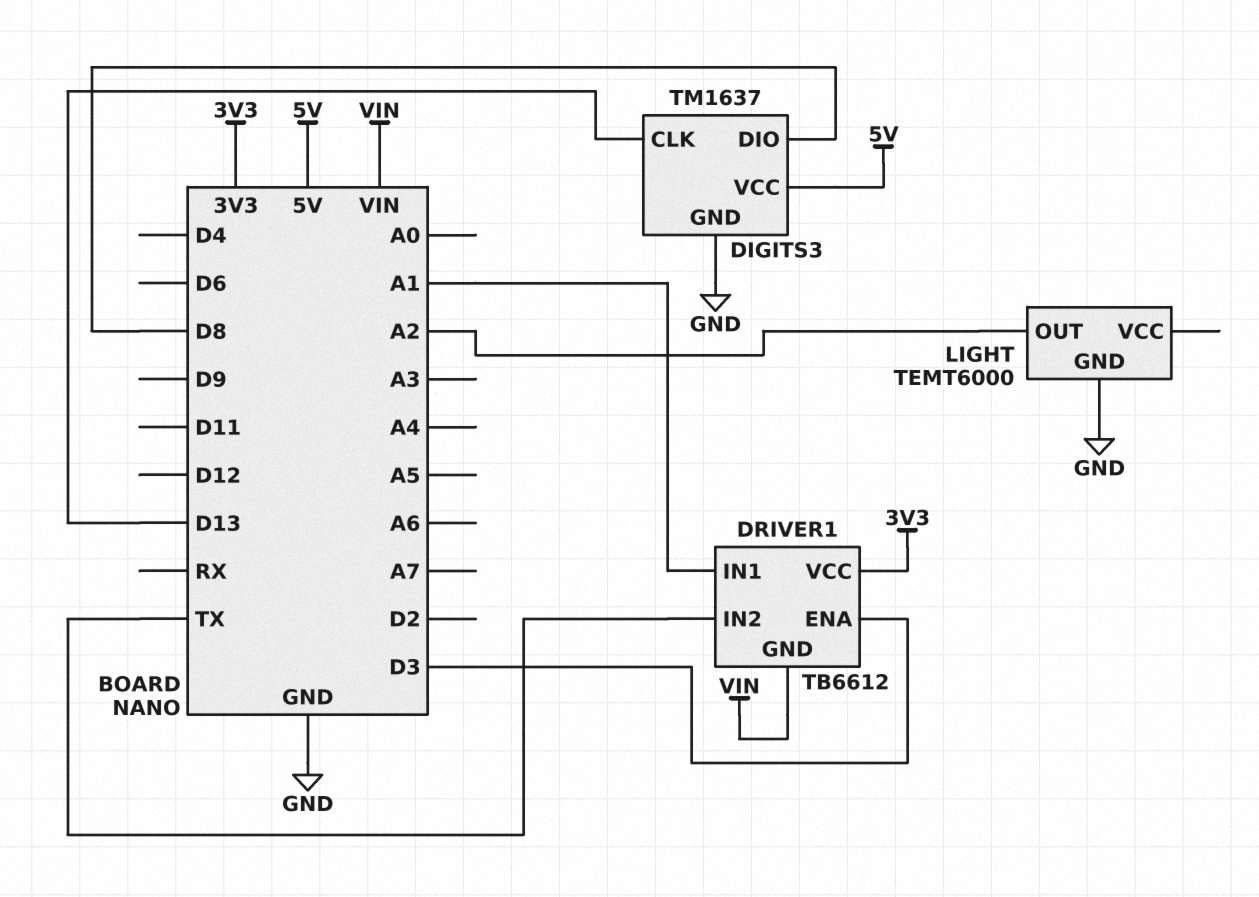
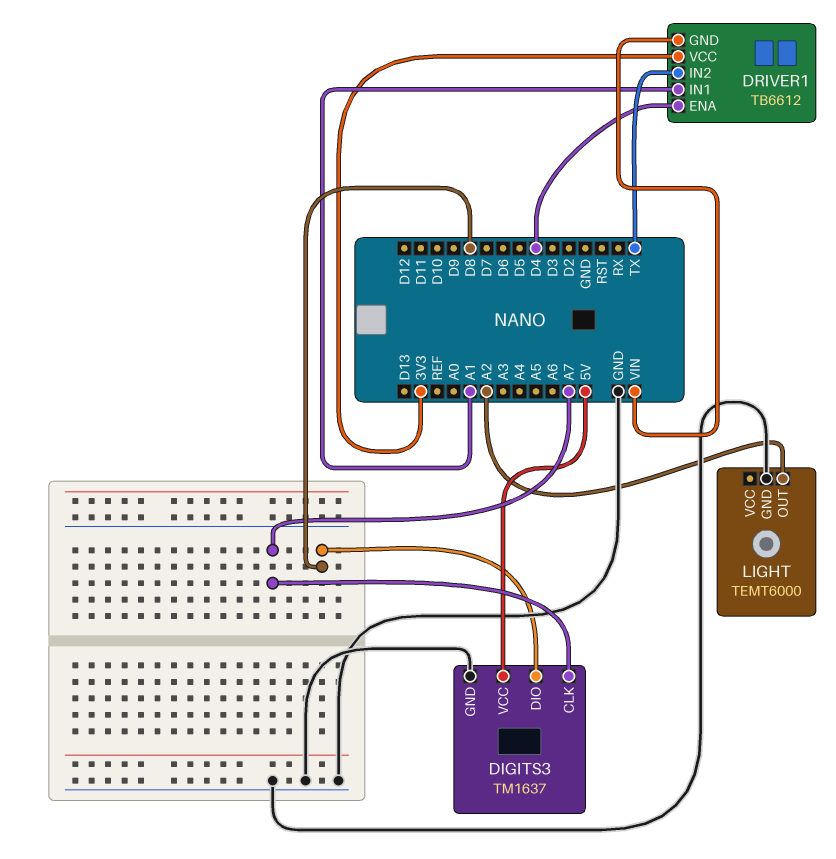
DIGITS3 pin CLK: D13 -> A7
DRIVER1 pin ENA: D3 -> D4

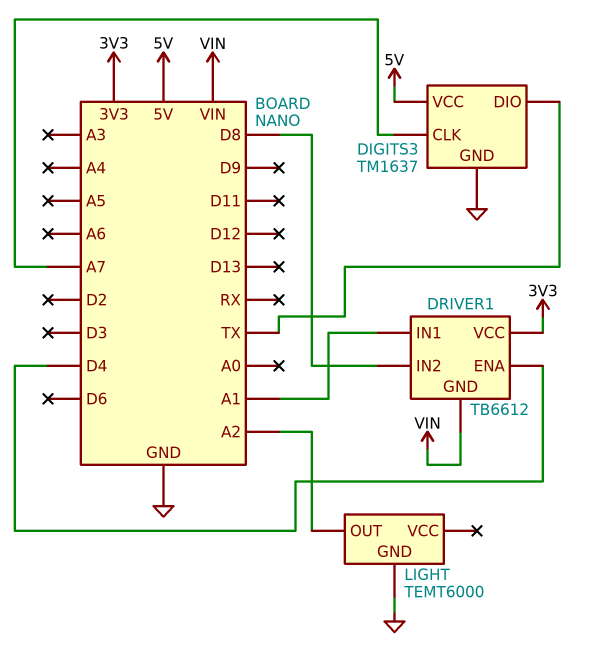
DIGITS3 pin DIO: D8 -> TX
DRIVER1 pin IN2: TX -> D8

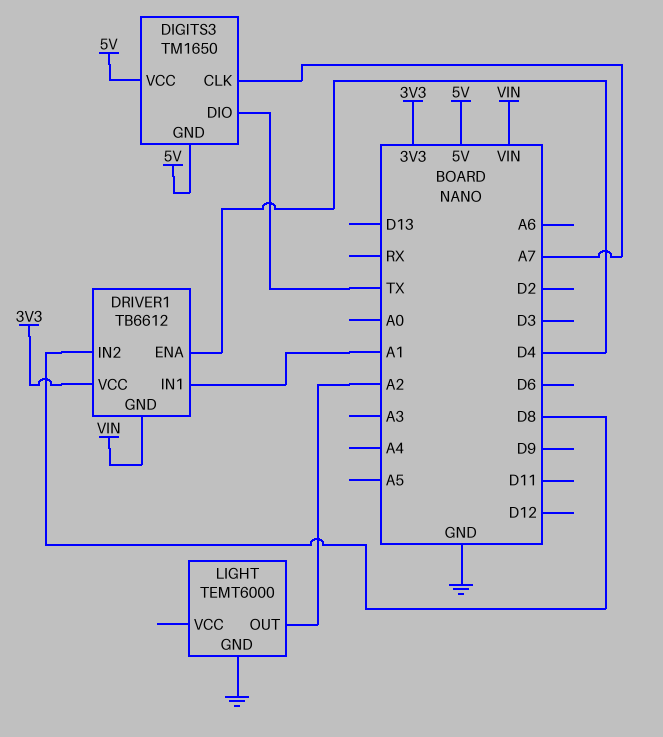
DIGITS3: TM1637 -> TM1650
DIGITS3 pin GND: GND -> 5V

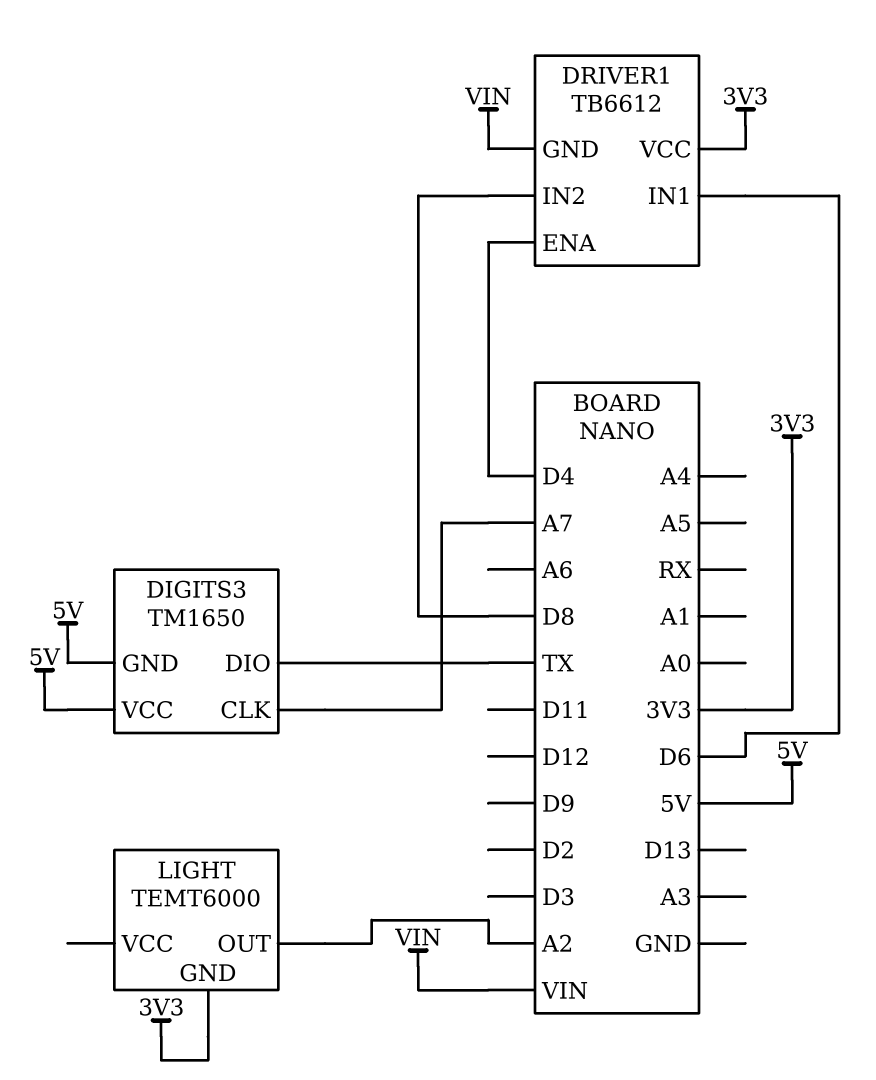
DRIVER1 pin IN1: A1 -> D6
LIGHT pin GND: GND -> 3V3

